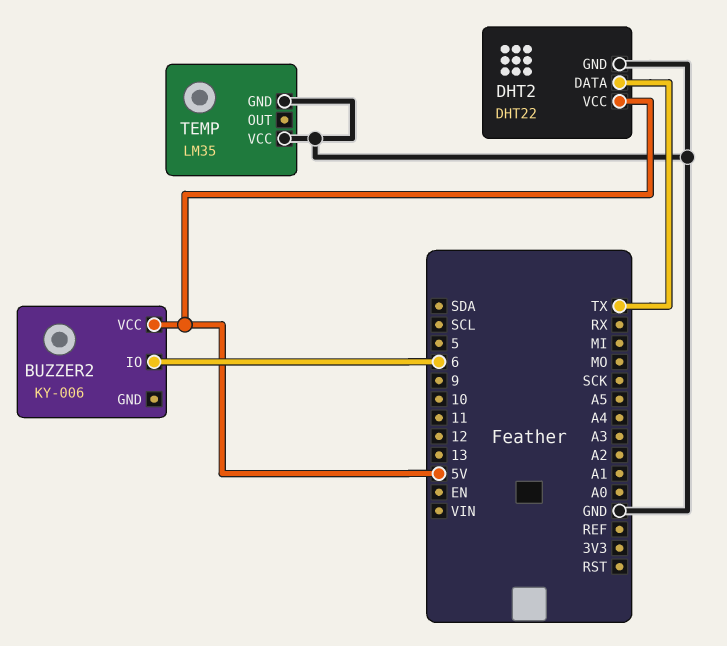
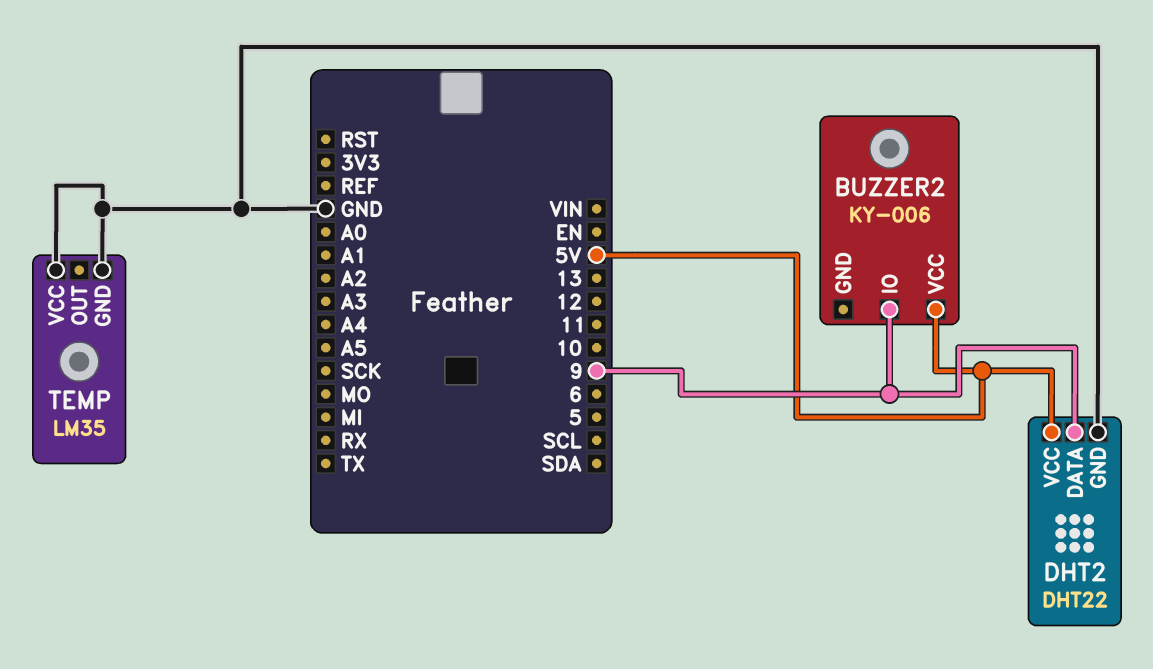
BUZZER2 pin IO: 6 -> 9
DHT2 pin DATA: TX -> 9

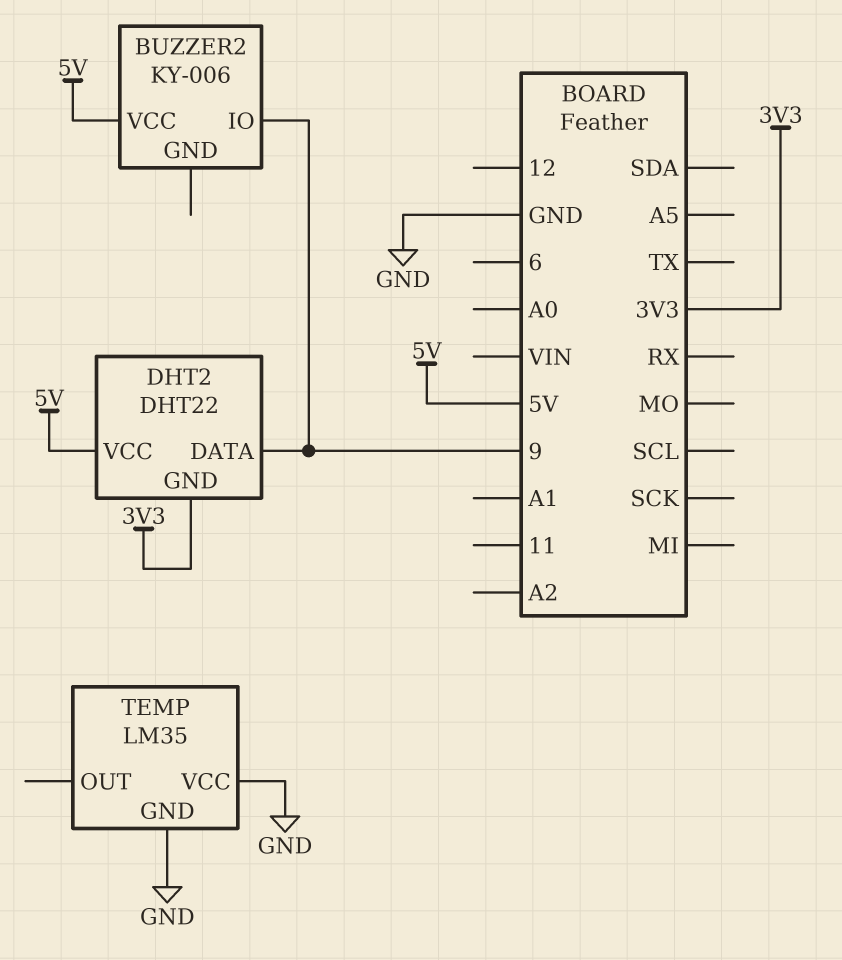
DHT2 pin GND: GND -> 3V3

